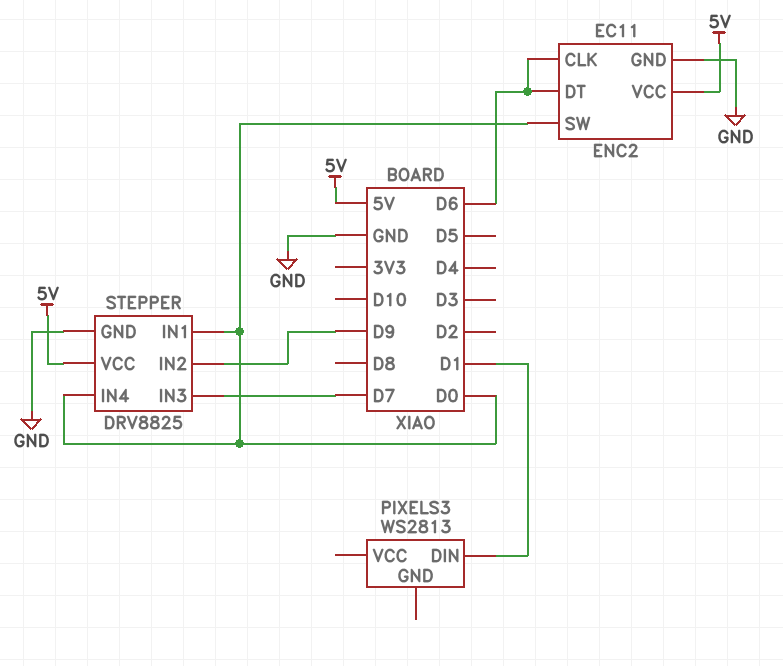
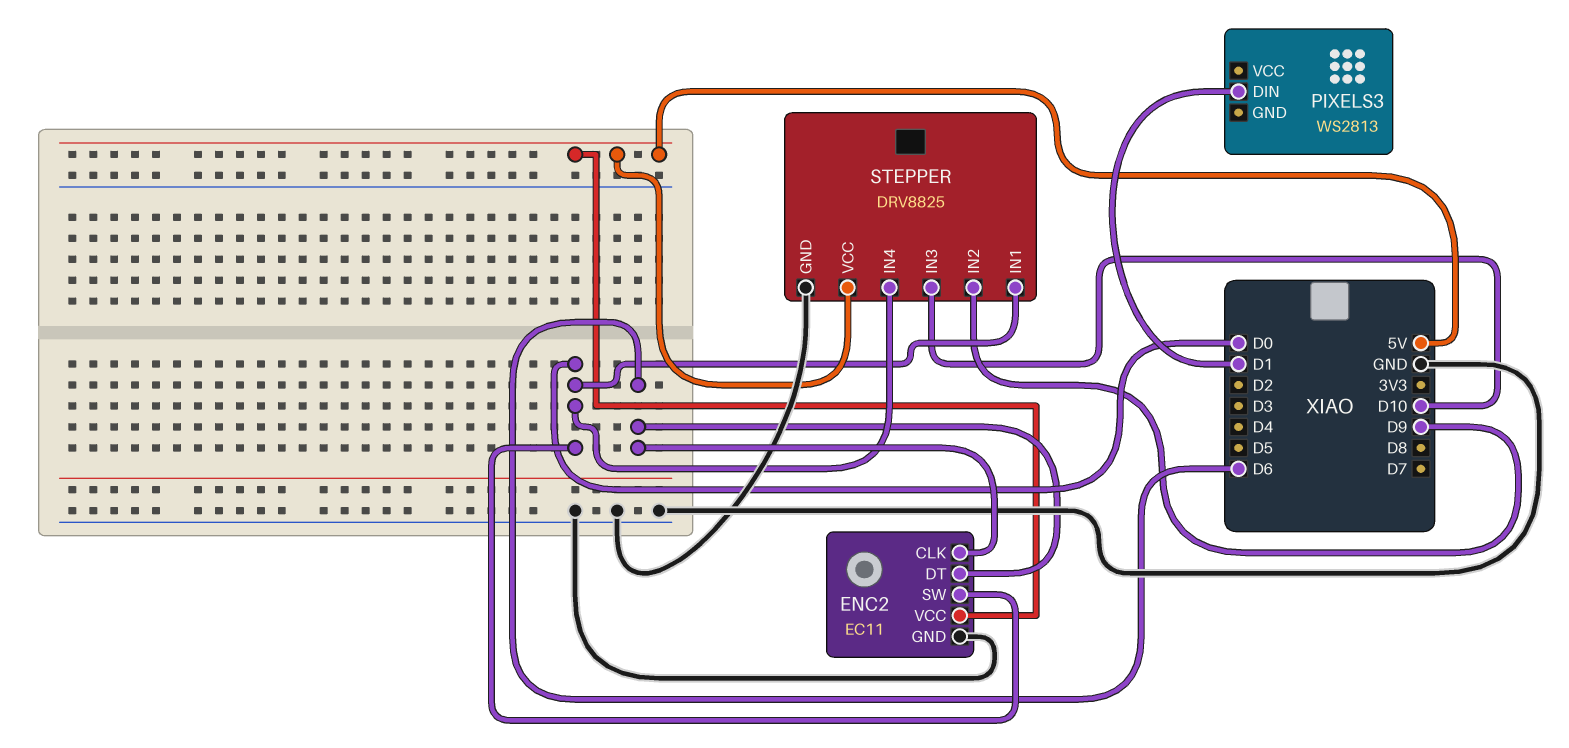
STEPPER pin IN3: D7 -> D10

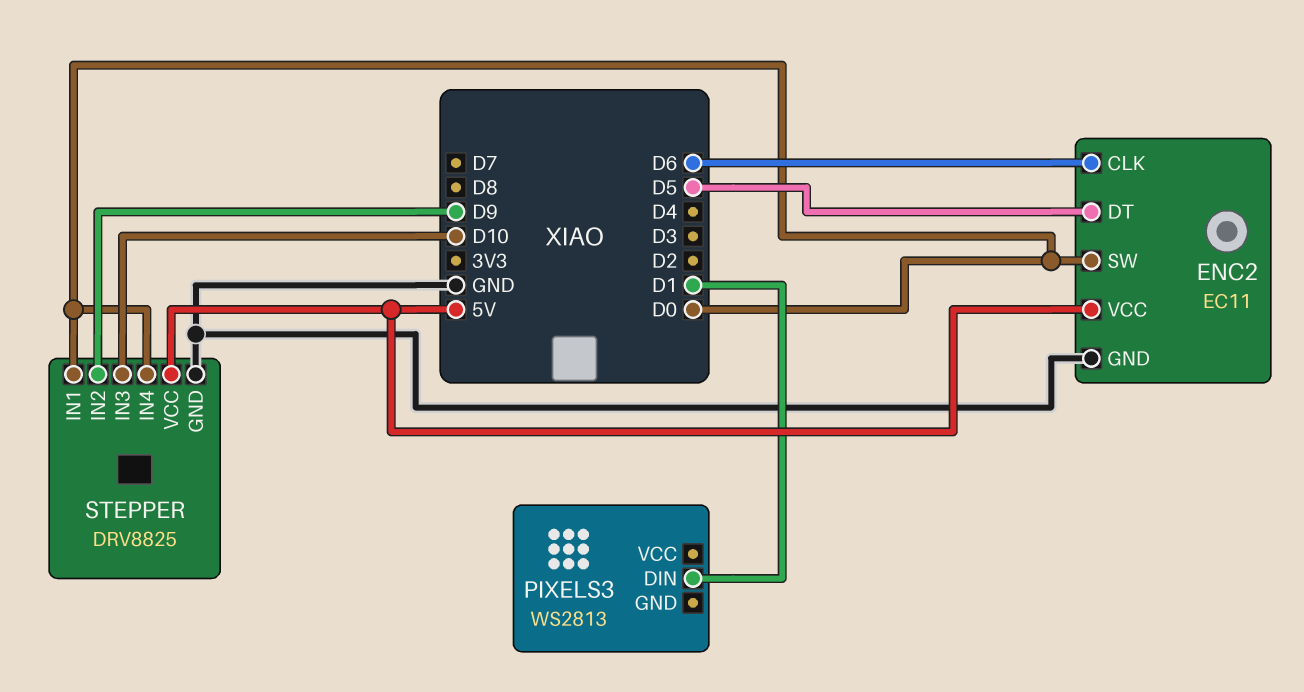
ENC2 pin DT: D6 -> D5

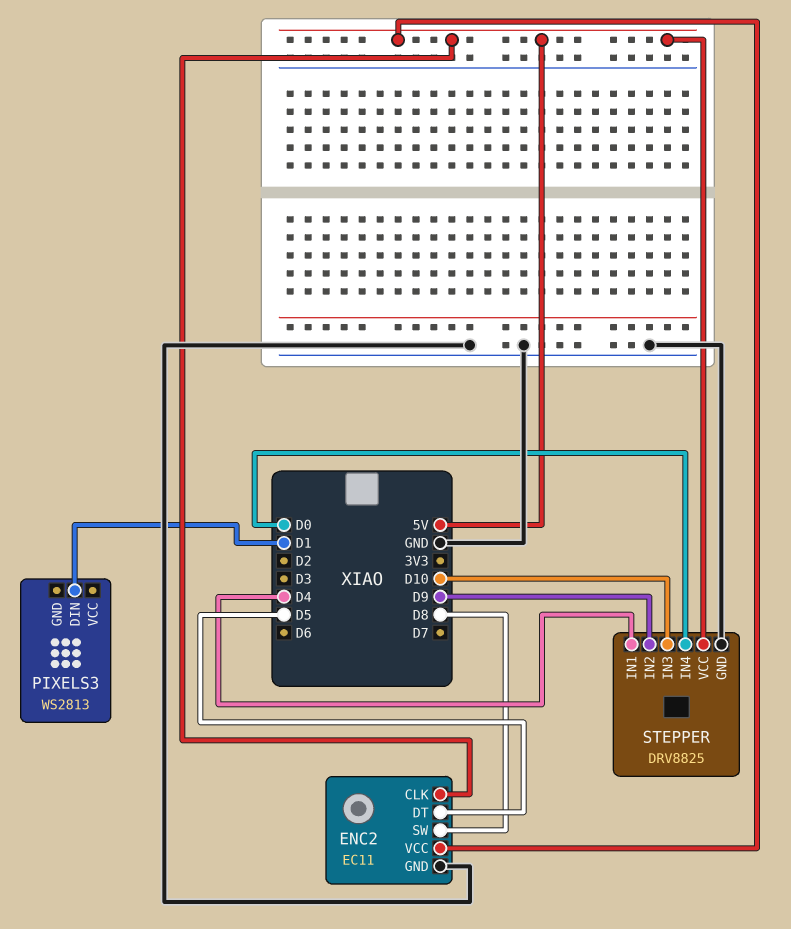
ENC2 pin CLK: D6 -> 5V
ENC2 pin SW: D0 -> D8
STEPPER pin IN1: D0 -> D4

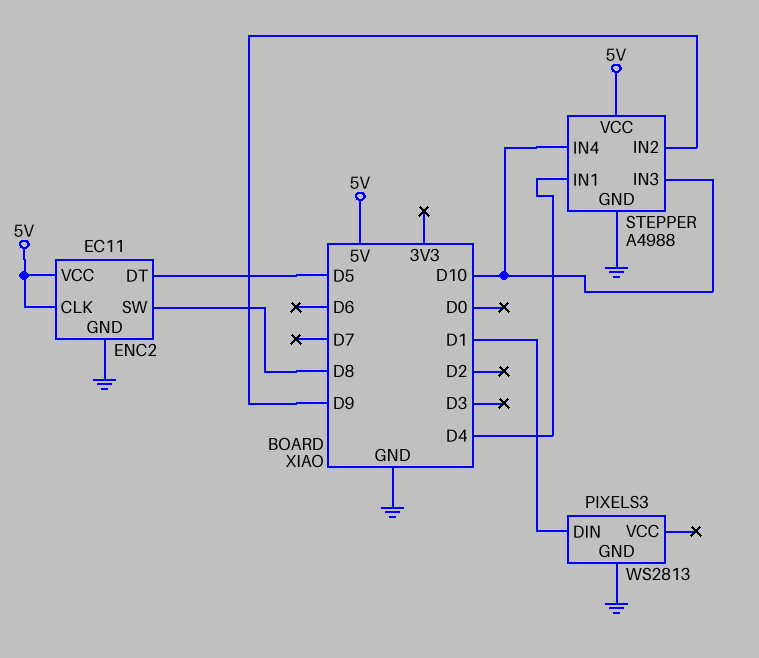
PIXELS3 pin GND: none -> GND
STEPPER: DRV8825 -> A4988
STEPPER pin IN4: D0 -> D10

